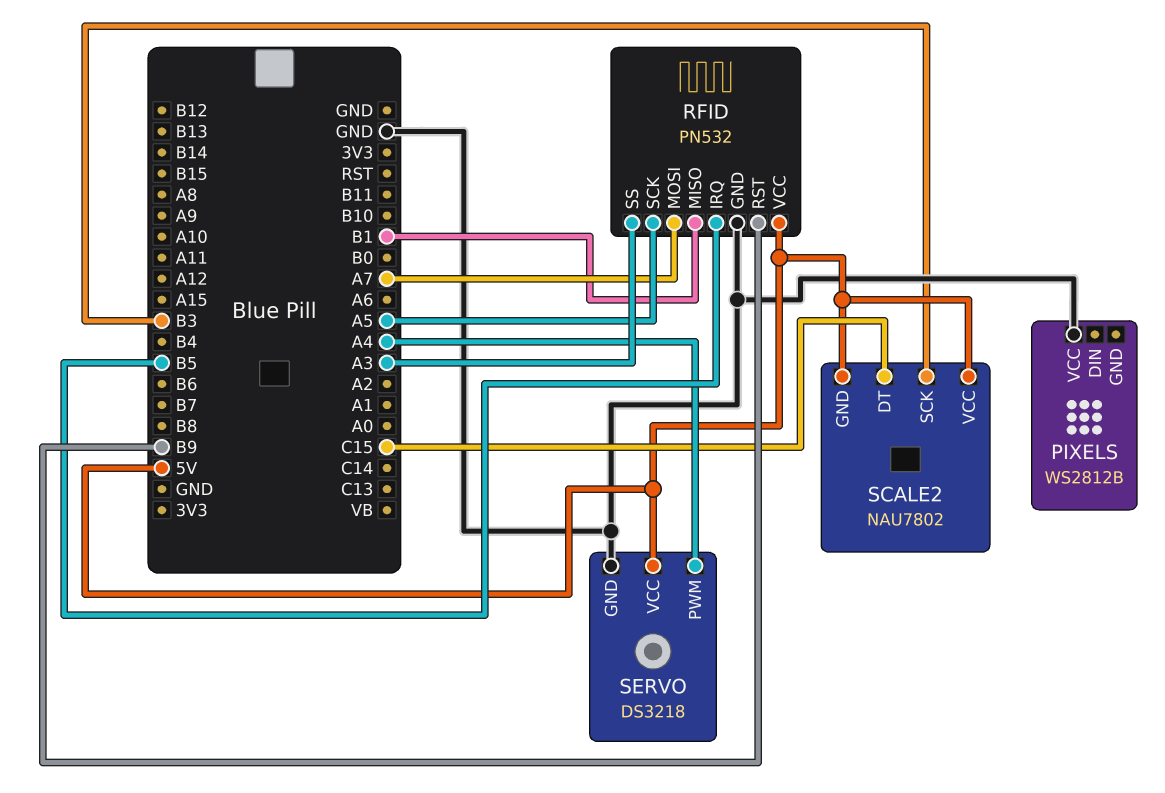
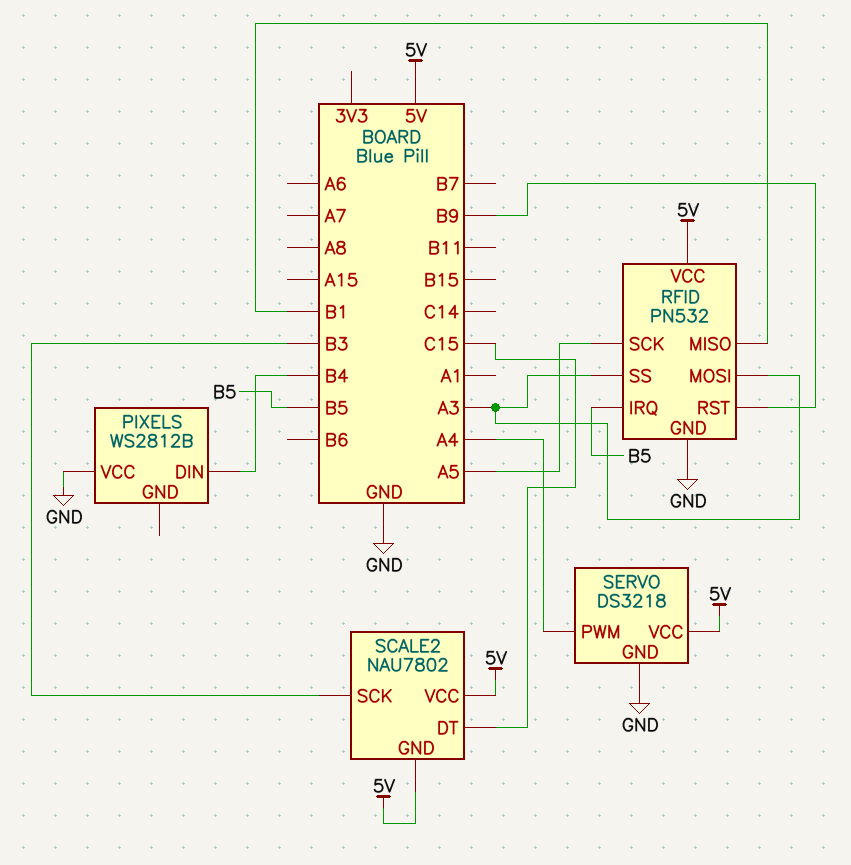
PIXELS pin DIN: none -> B4
RFID pin MOSI: A7 -> A3

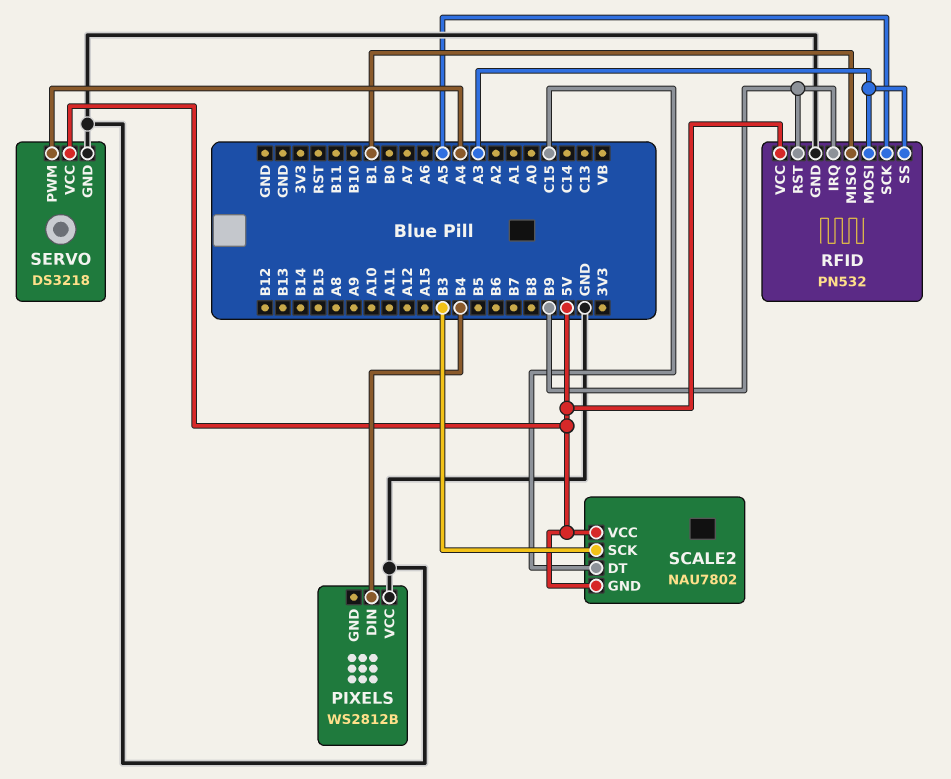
RFID pin IRQ: B5 -> B9

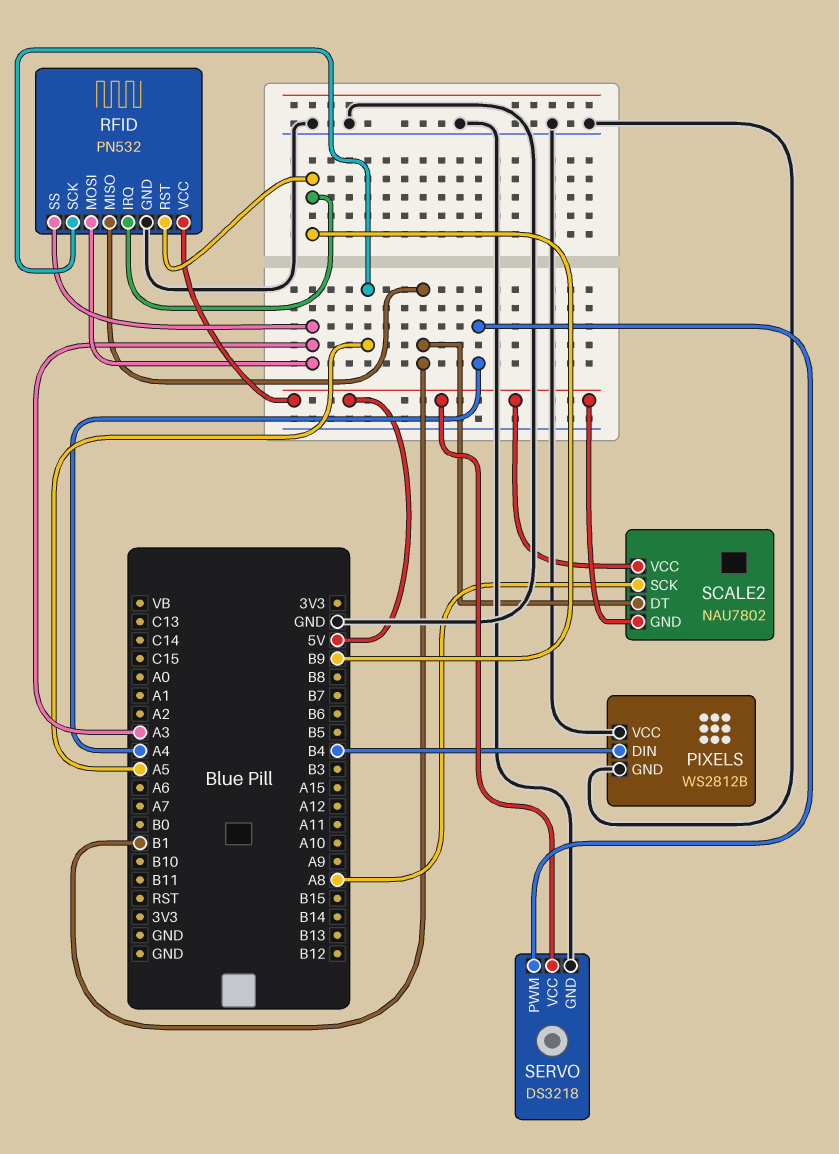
PIXELS pin GND: none -> GND
SCALE2 pin DT: C15 -> B1
SCALE2 pin SCK: B3 -> A8

